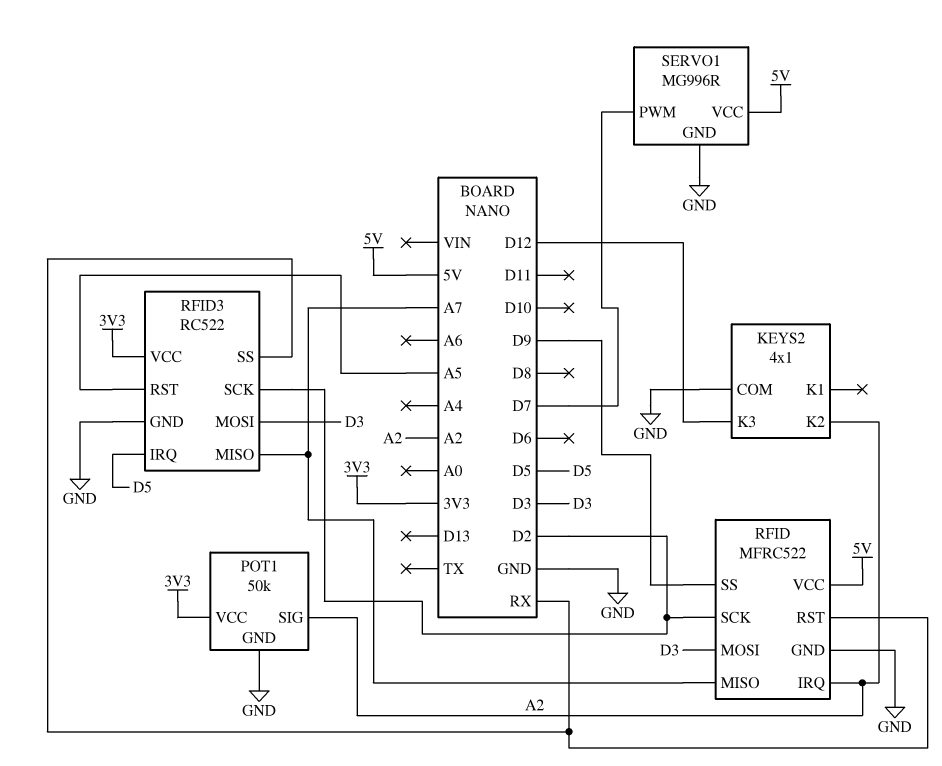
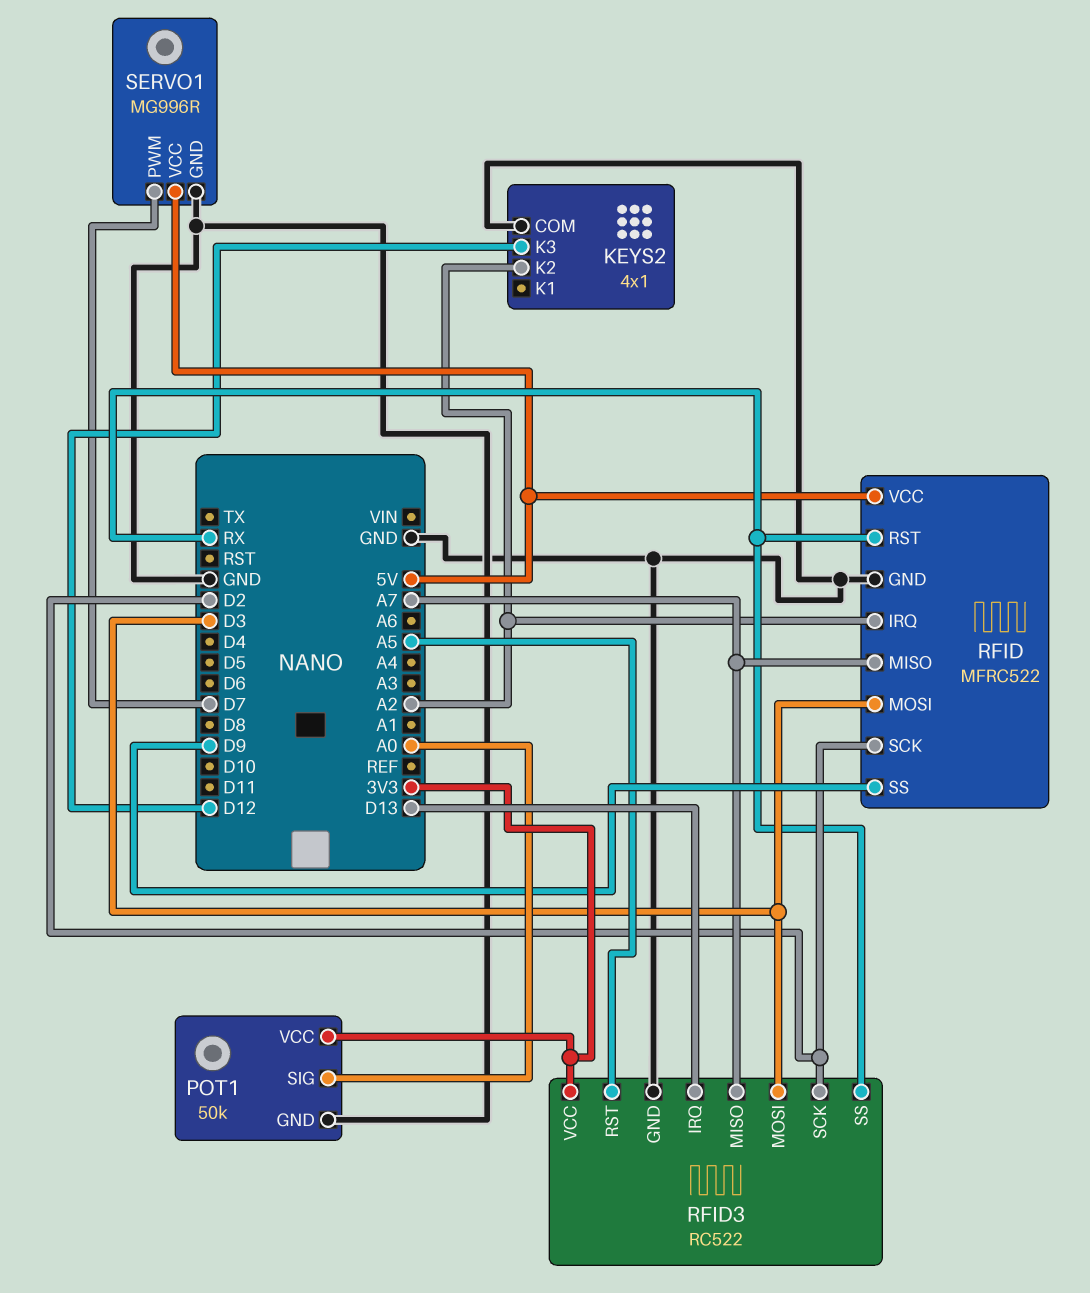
POT1 pin SIG: A2 -> A0
RFID3 pin IRQ: D5 -> D13

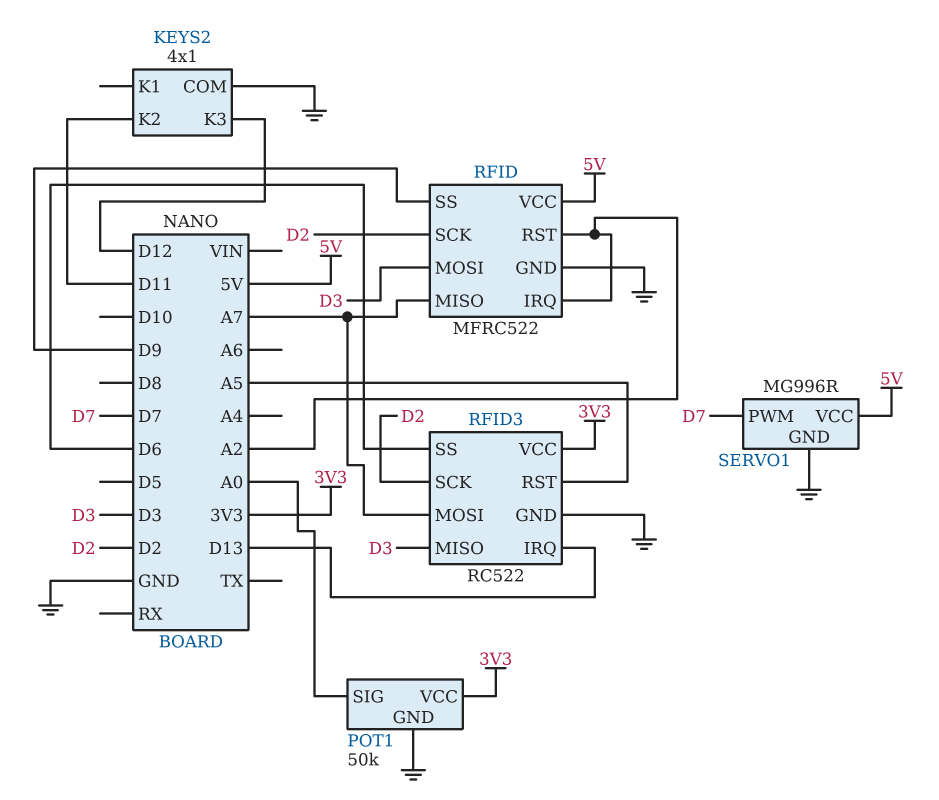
KEYS2 pin K2: A2 -> D11
RFID pin RST: RX -> A2
RFID3 pin MISO: A7 -> D3
RFID3 pin MOSI: D3 -> A7
RFID3 pin SS: RX -> D6

